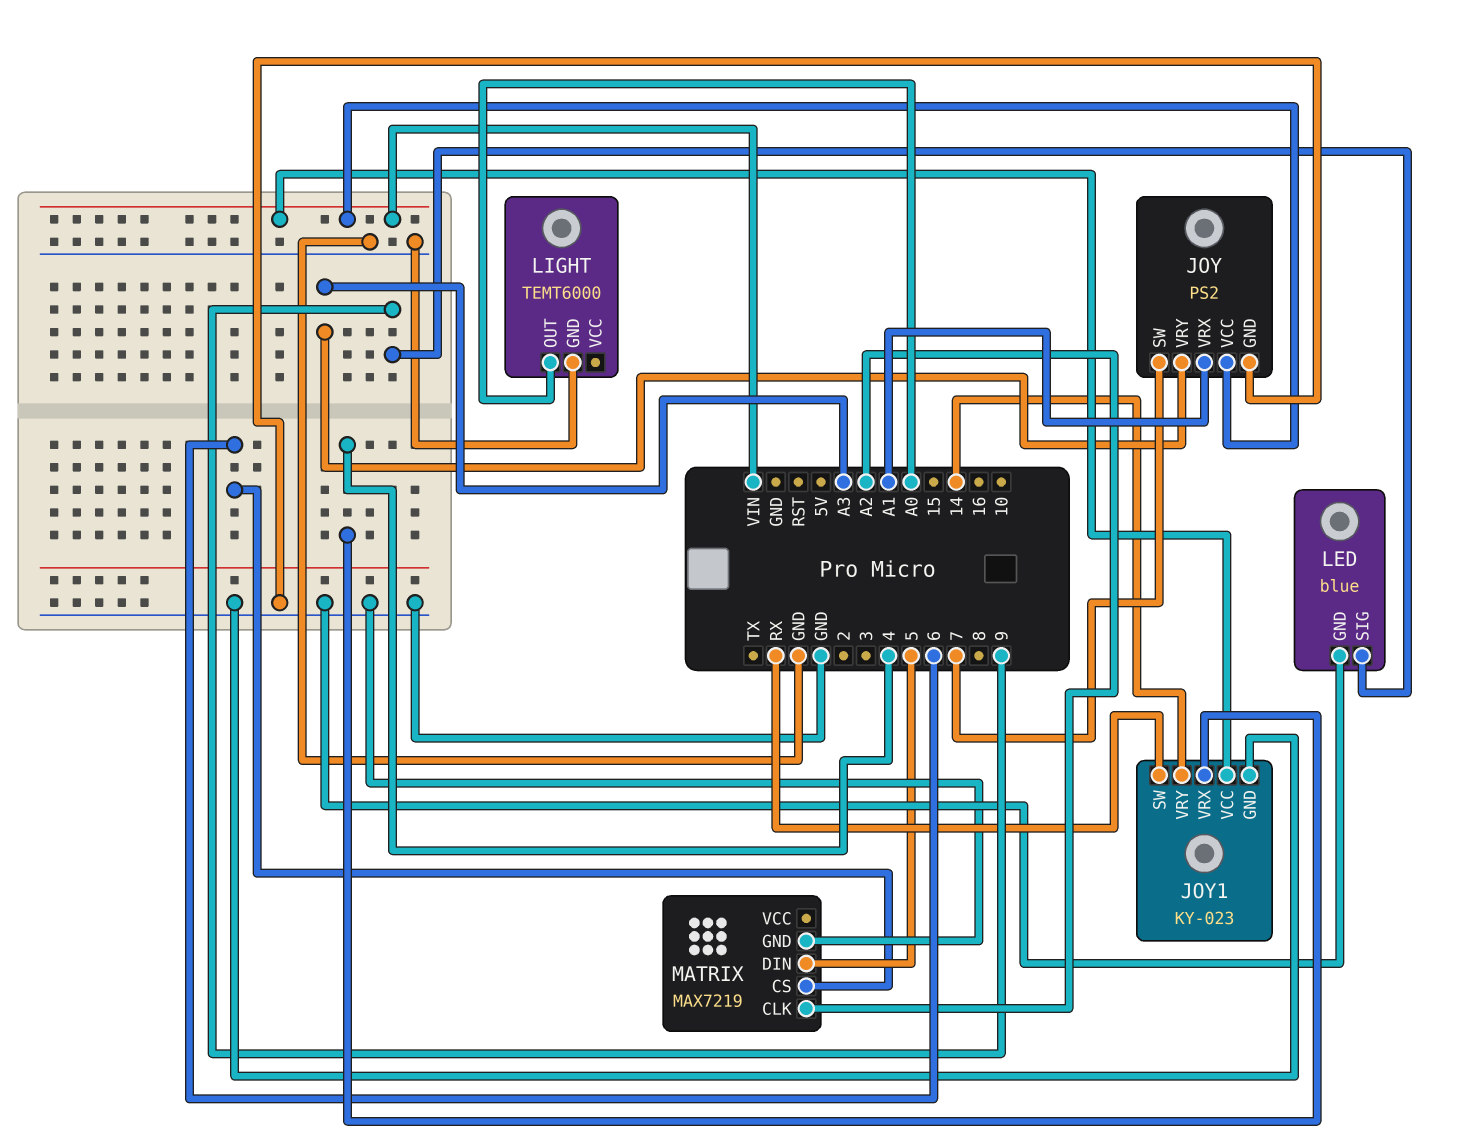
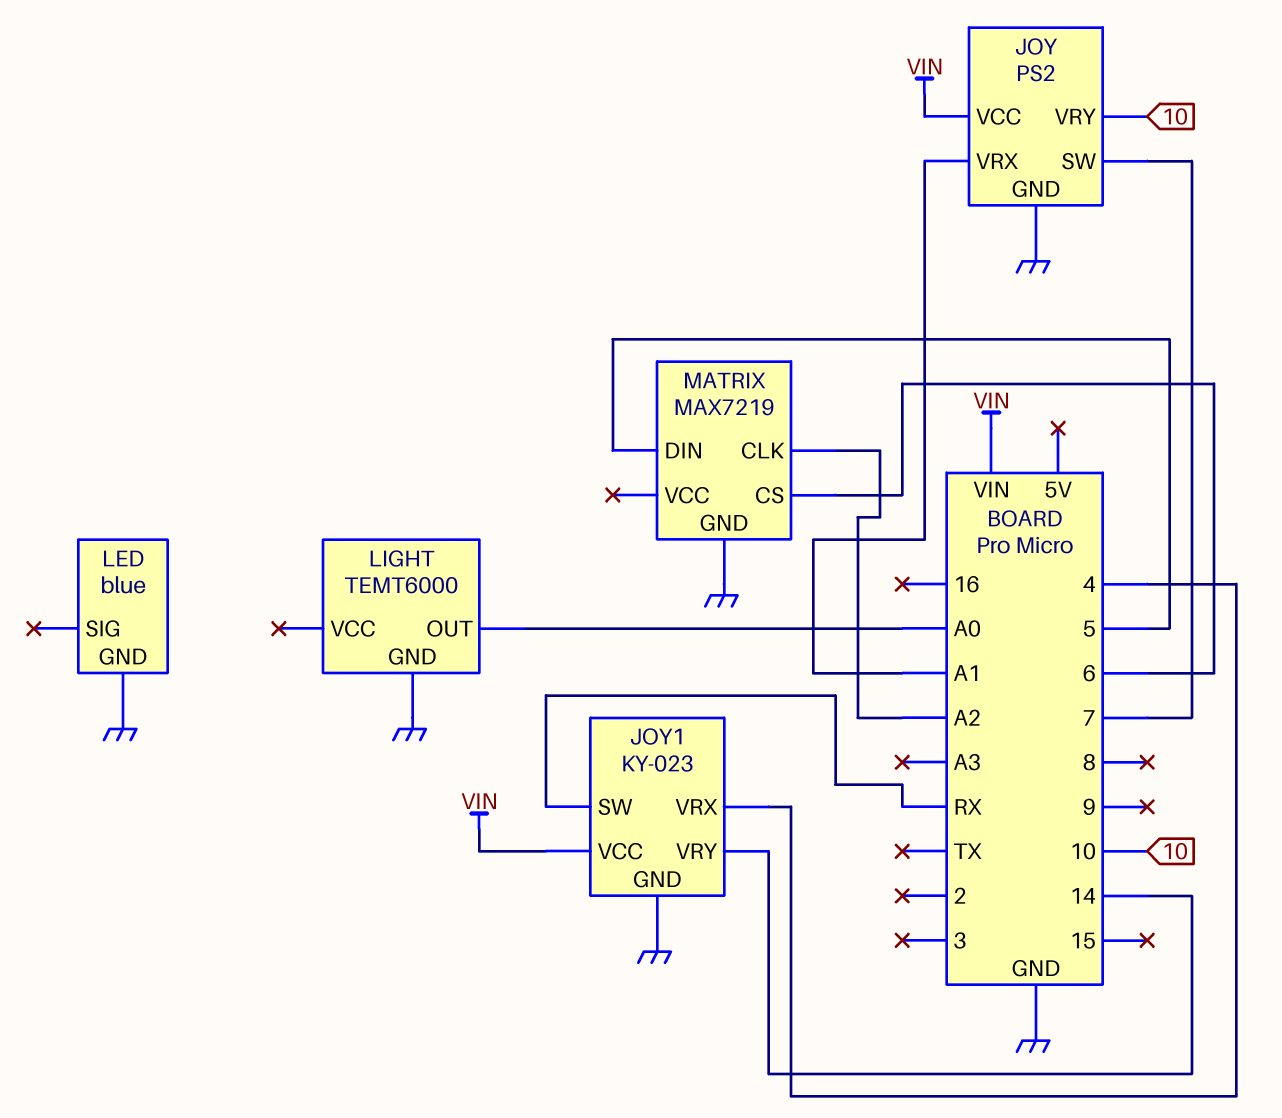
JOY pin VRY: A3 -> 10
LED pin SIG: 9 -> none

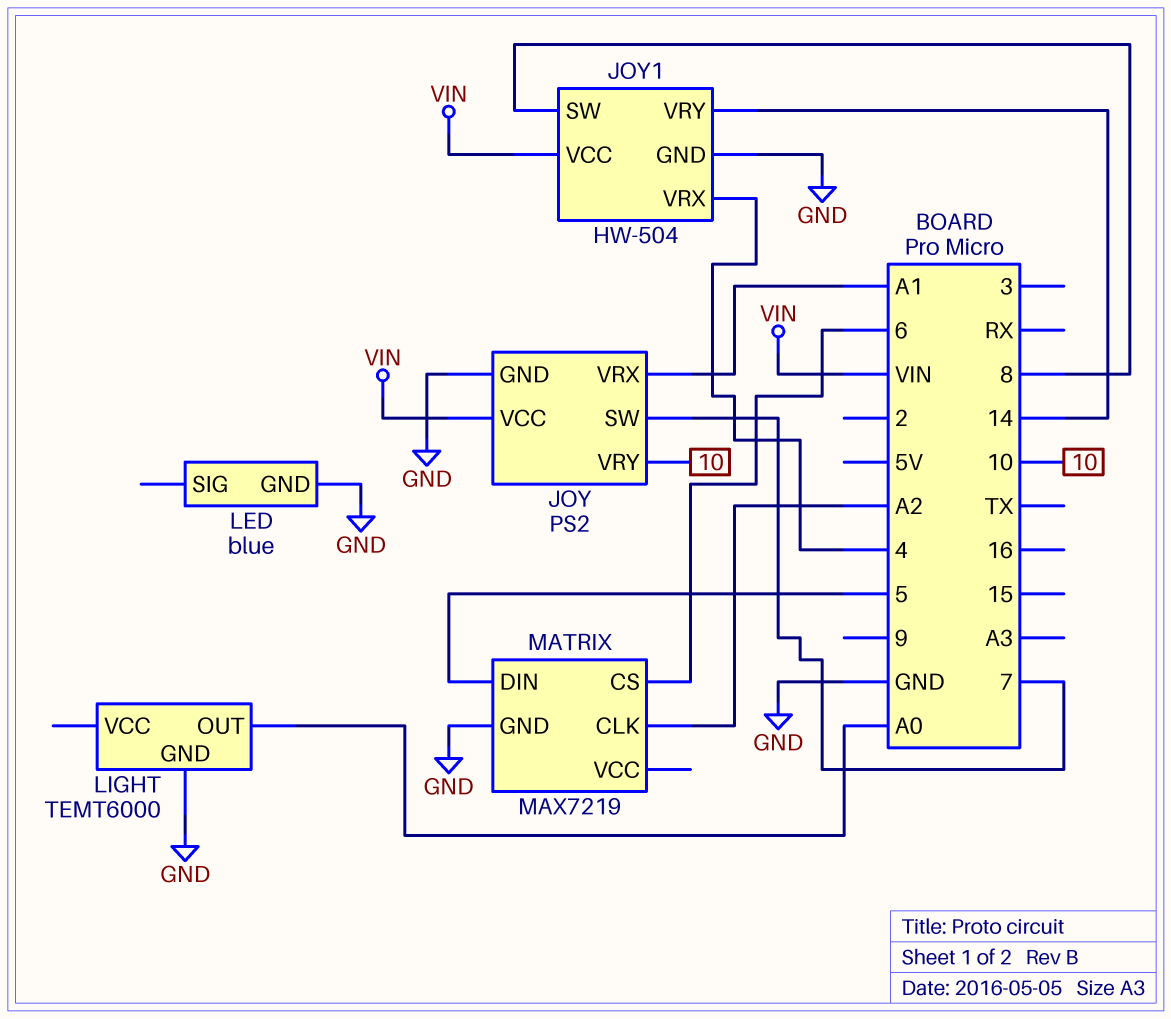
JOY1: KY-023 -> HW-504
JOY1 pin SW: RX -> 8

